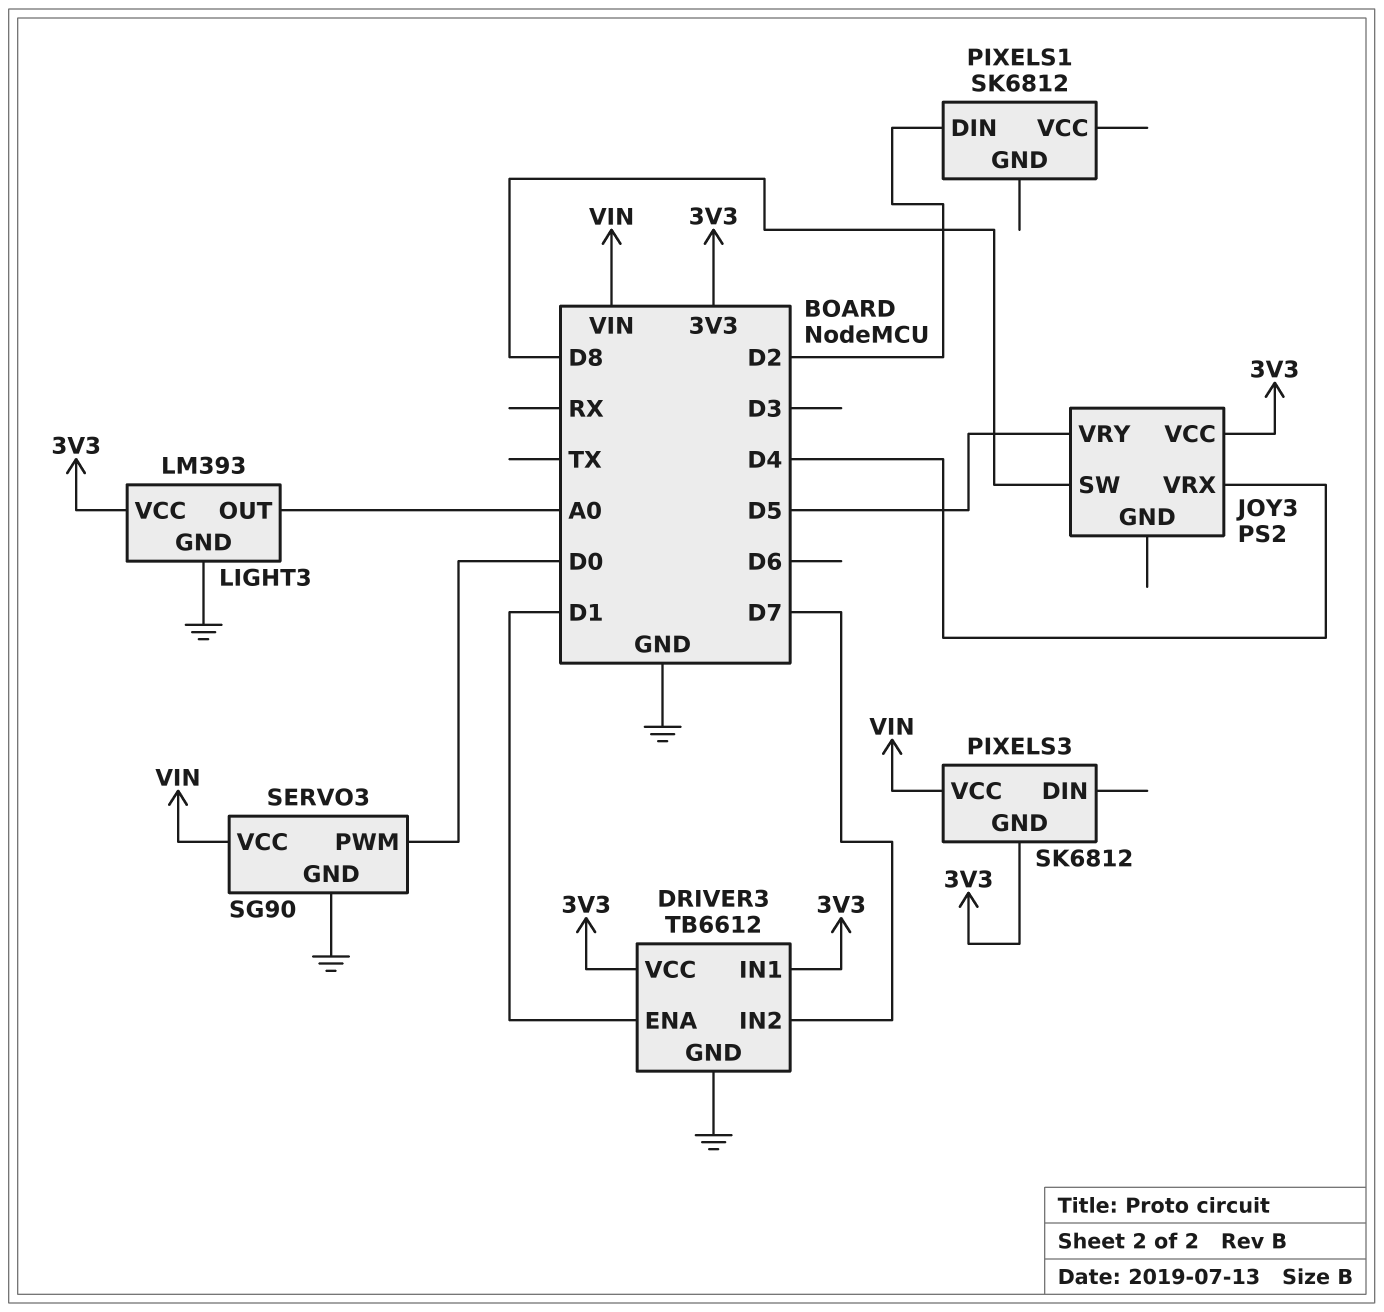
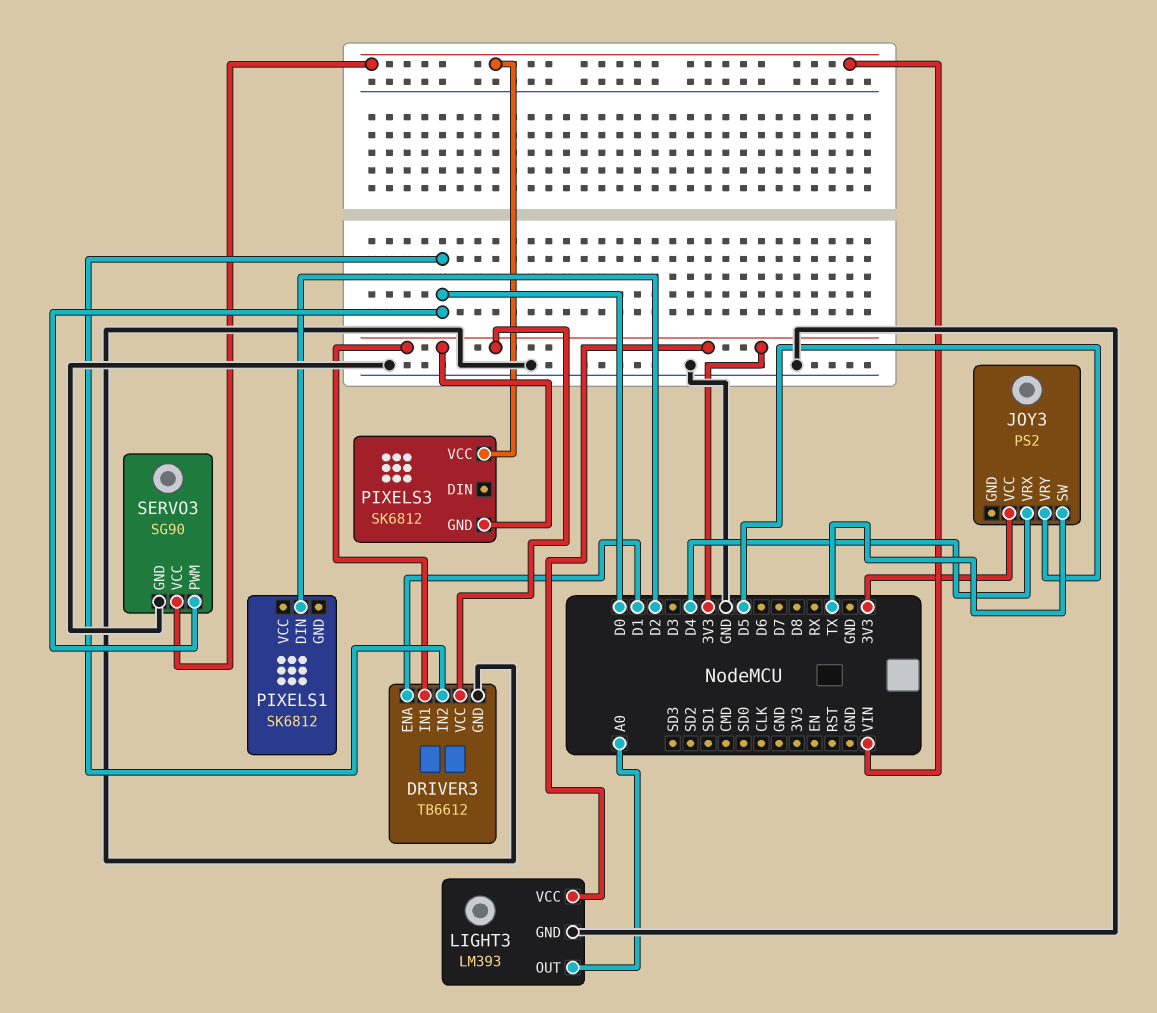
DRIVER3 pin IN2: D7 -> D0
JOY3 pin SW: D8 -> TX

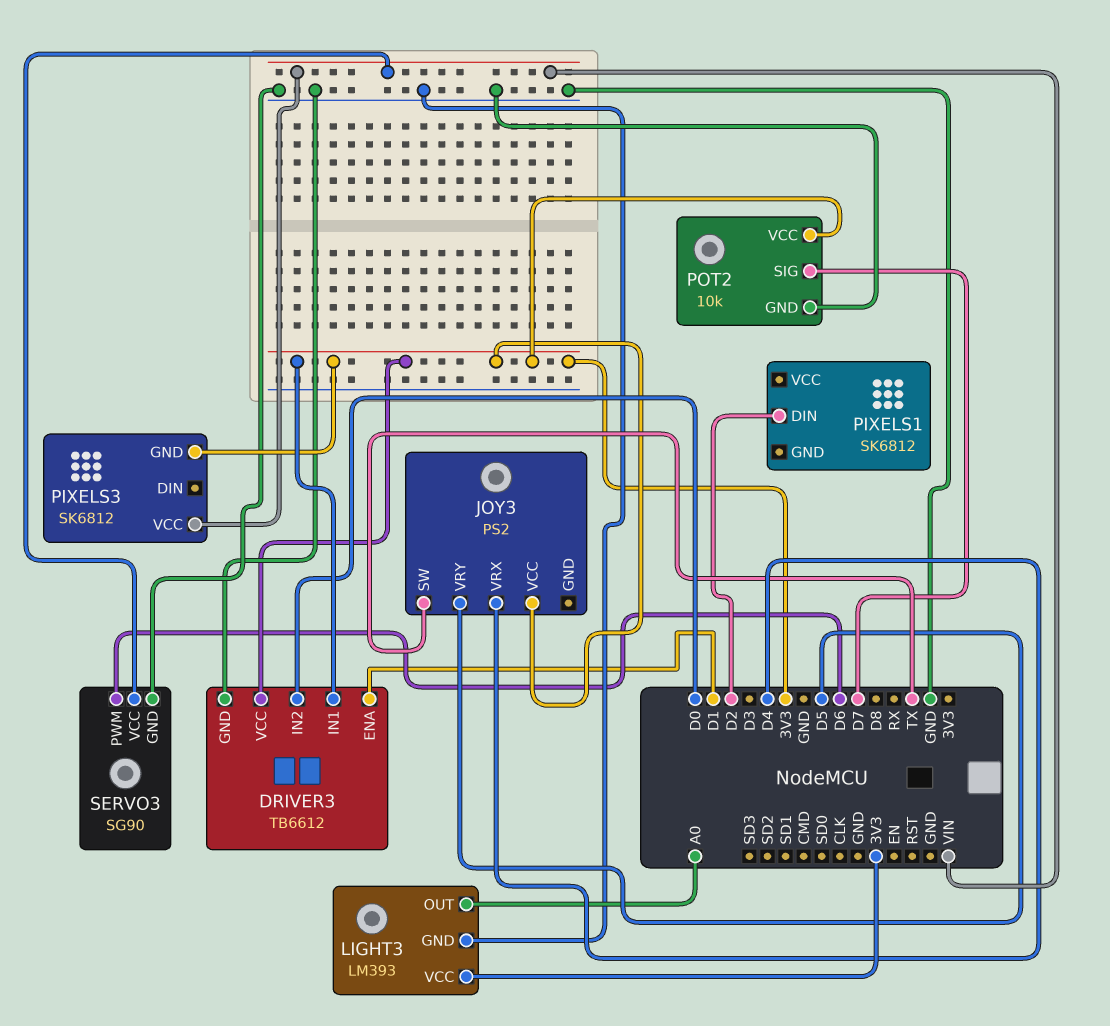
POT2: none -> 10k
POT2 pin GND: none -> GND
POT2 pin SIG: none -> D7
POT2 pin VCC: none -> 3V3
SERVO3 pin PWM: D0 -> D6

